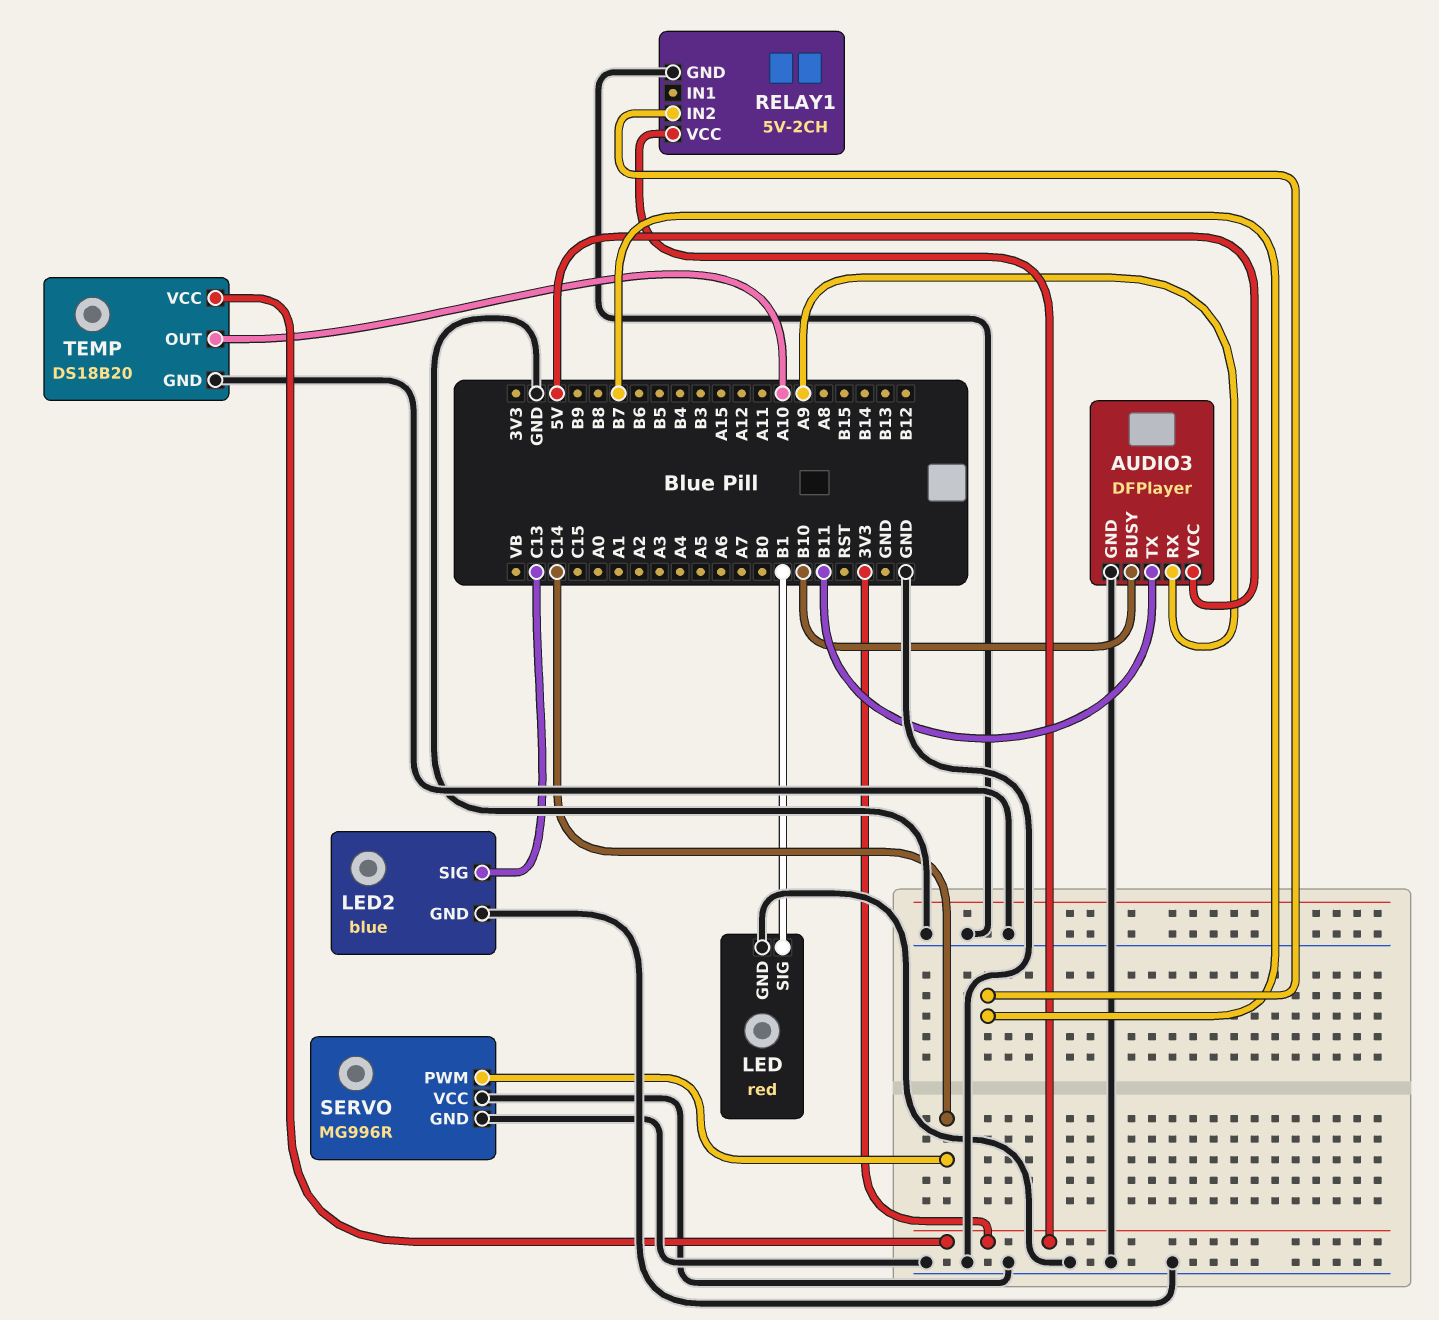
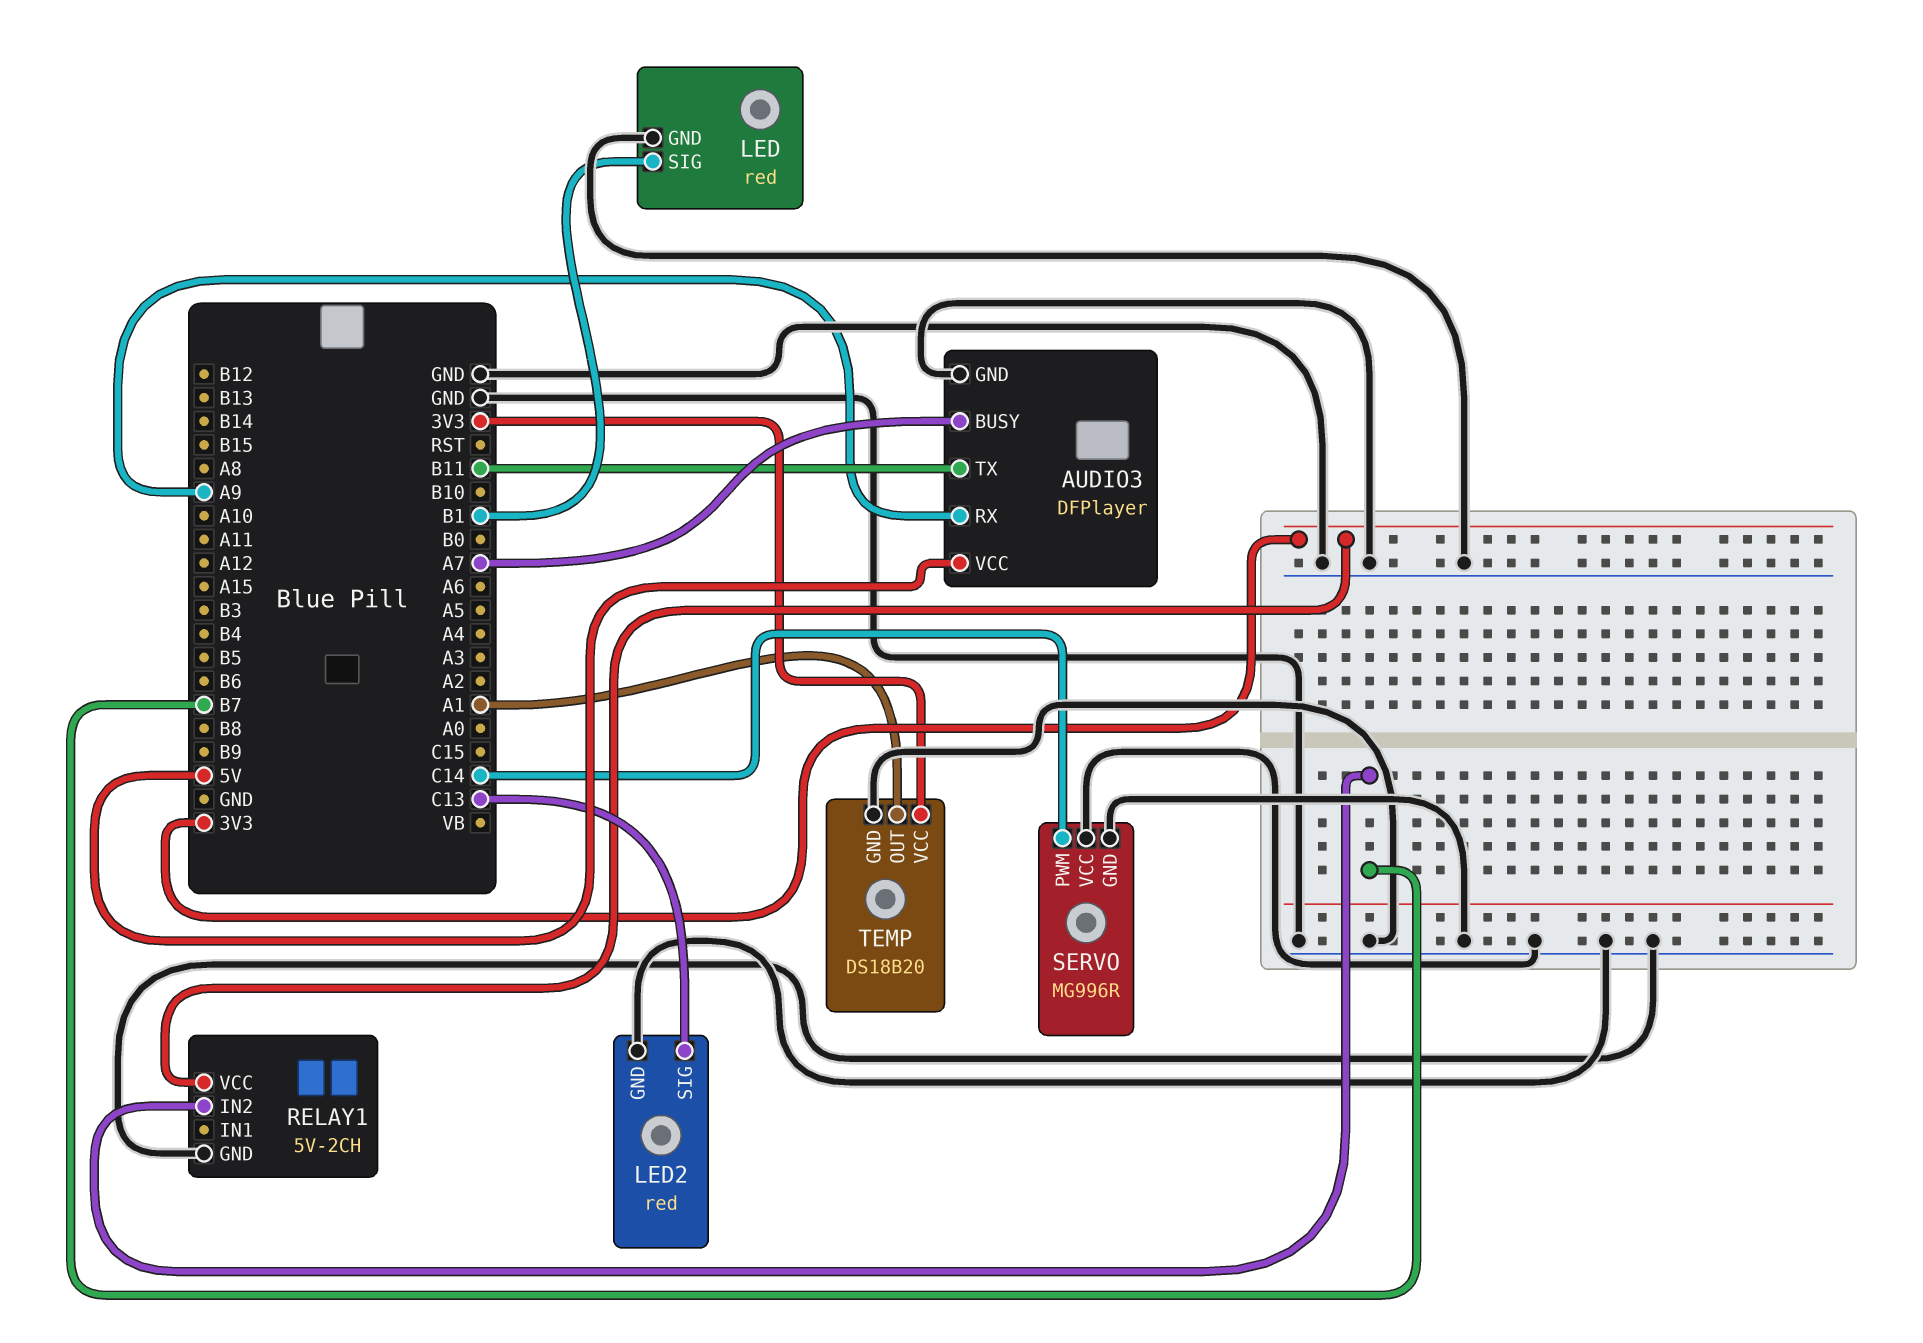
AUDIO3 pin BUSY: B10 -> A7
LED2: blue -> red
TEMP pin OUT: A10 -> A1

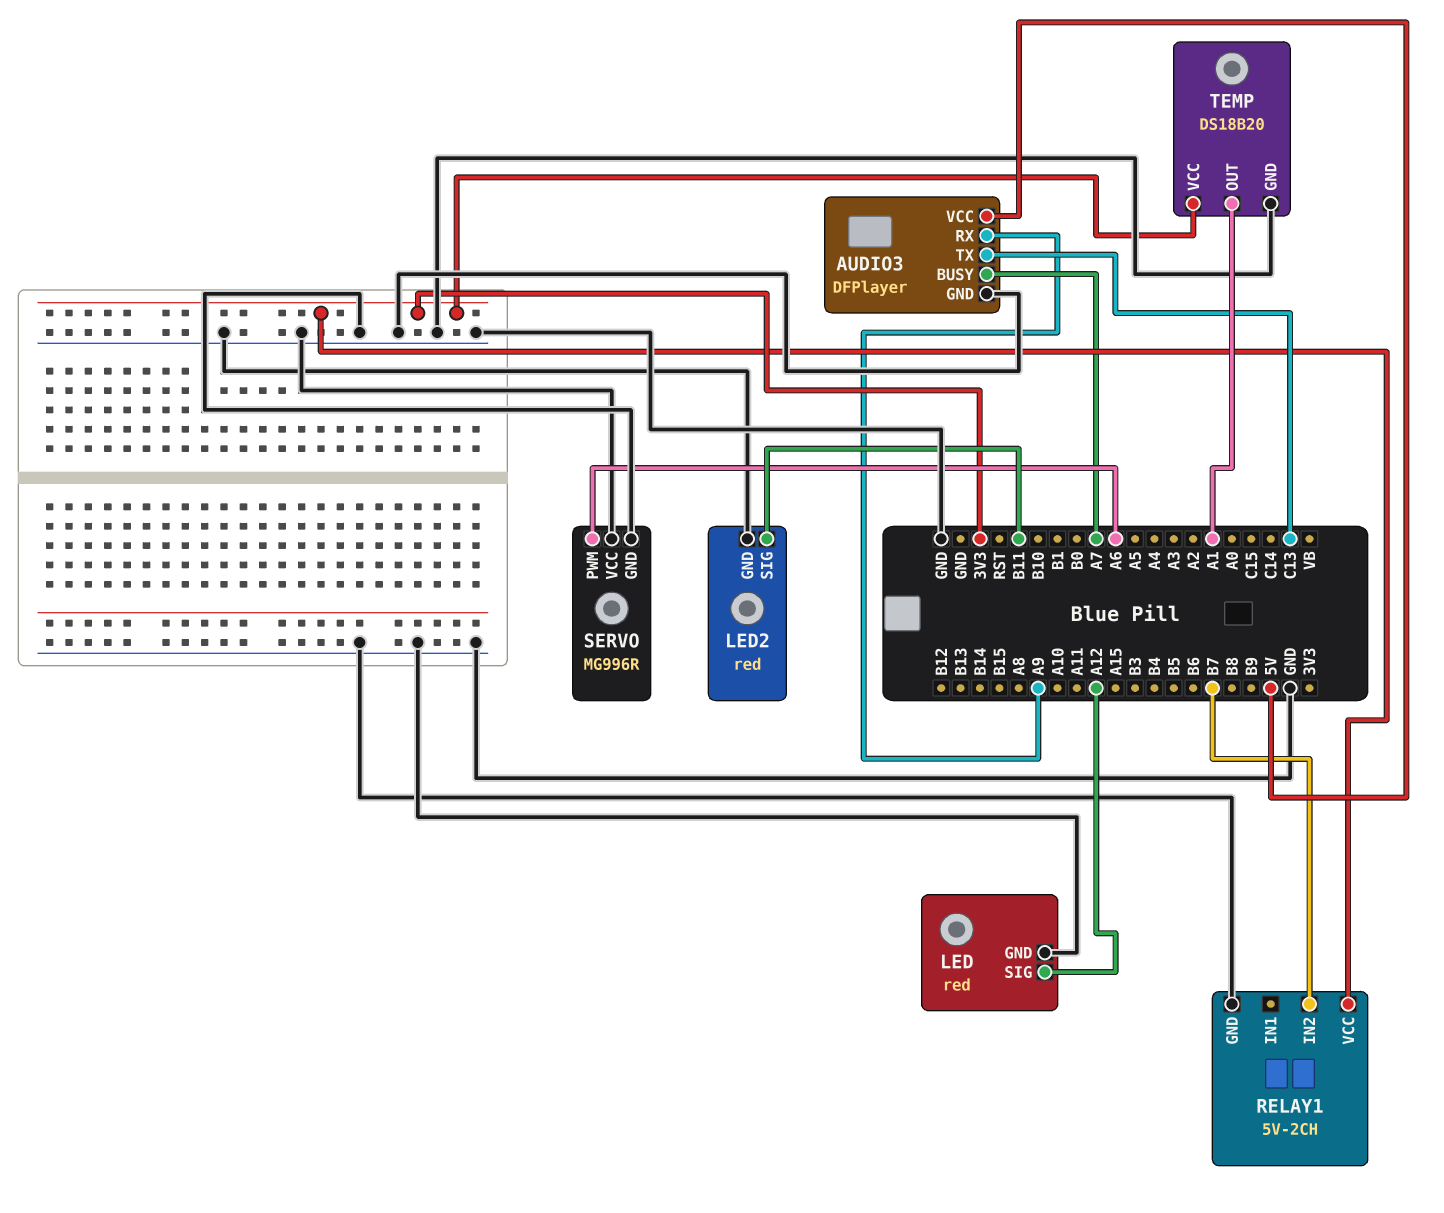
AUDIO3 pin TX: B11 -> C13
LED pin SIG: B1 -> A12
LED2 pin SIG: C13 -> B11
SERVO pin PWM: C14 -> A6

